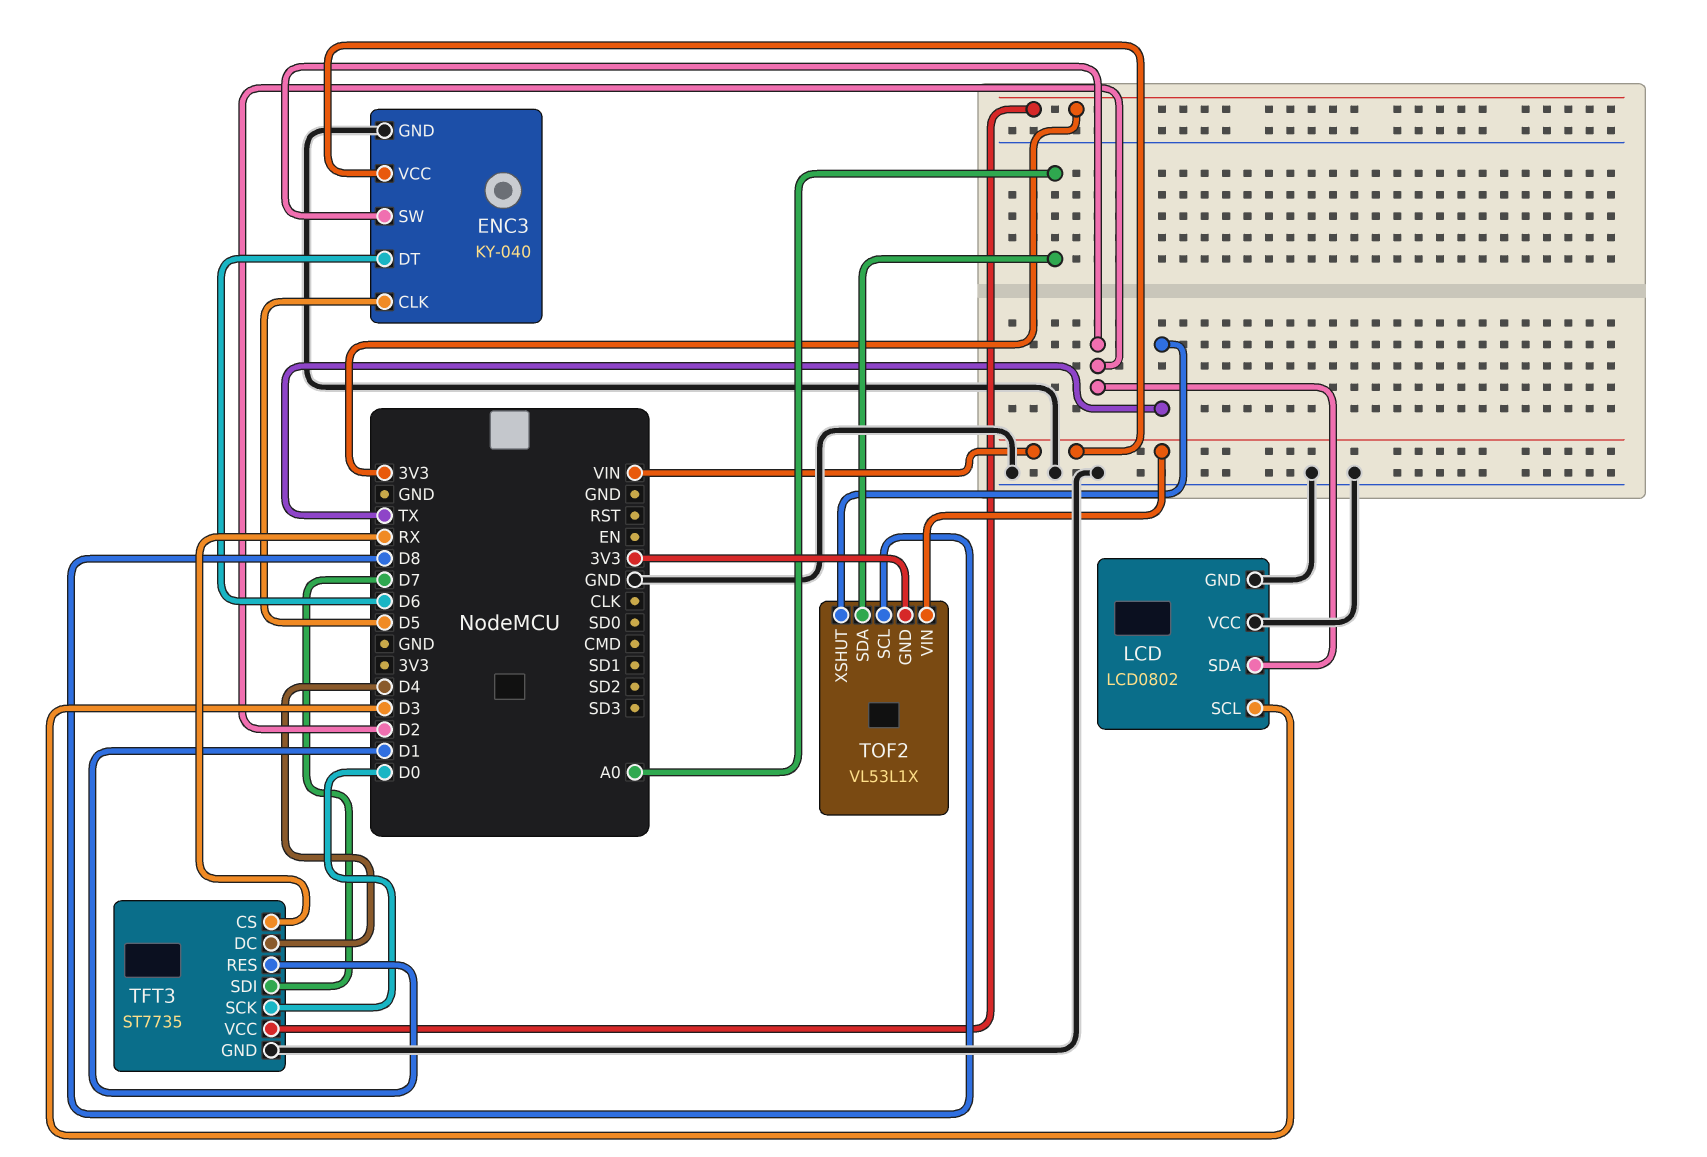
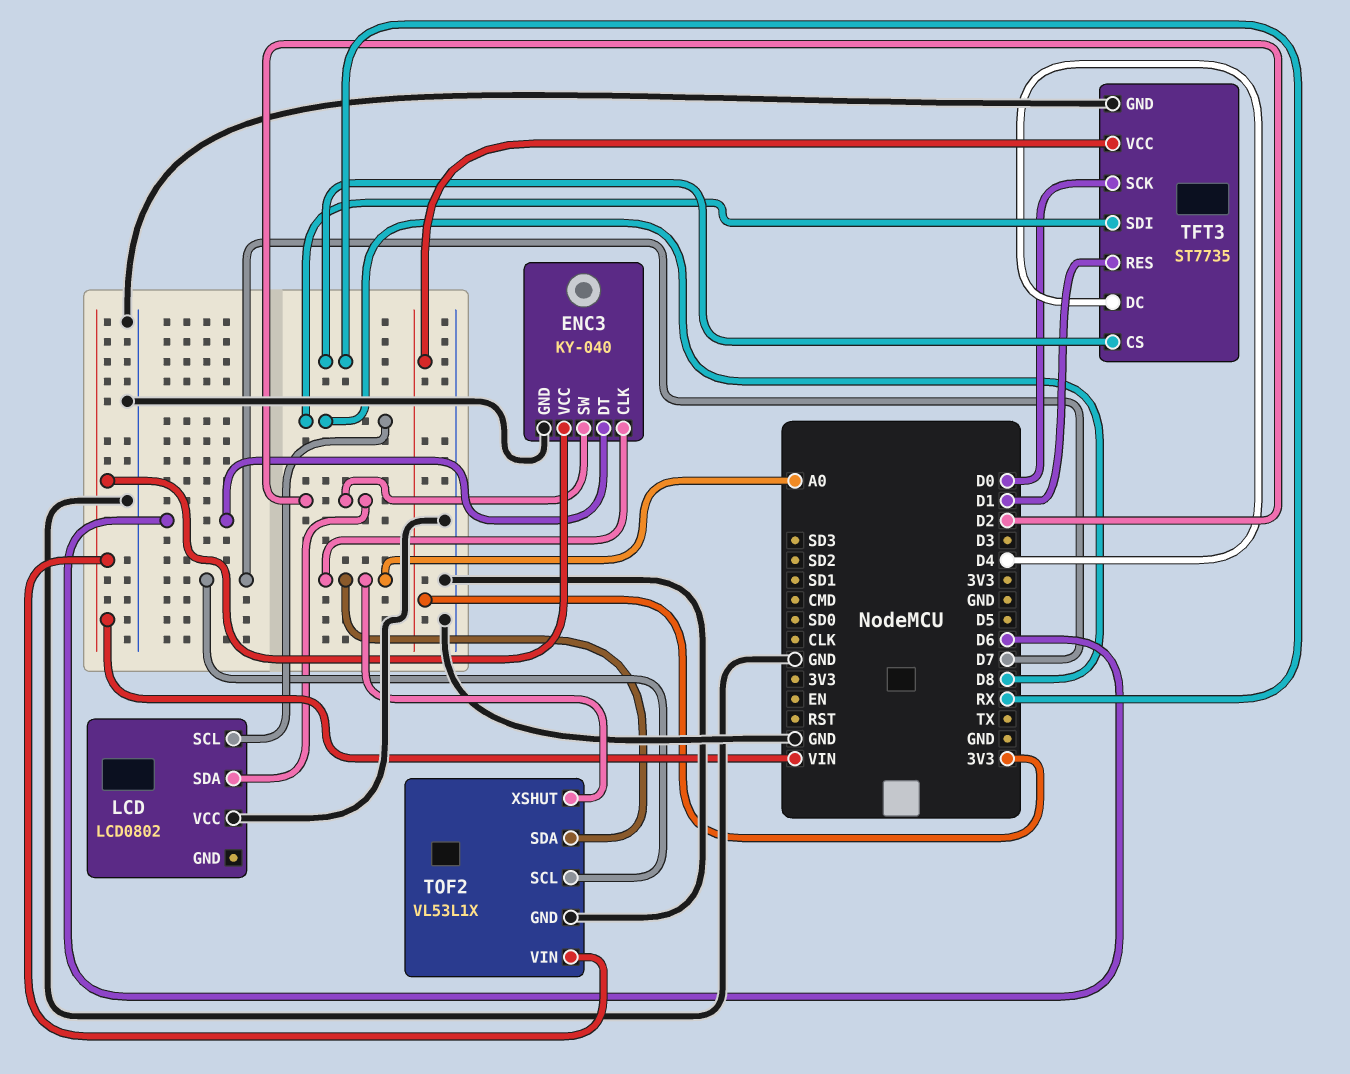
ENC3 pin CLK: D5 -> A0
LCD pin GND: GND -> none
LCD pin SCL: D3 -> D8
TFT3 pin SDI: D7 -> D8
TOF2 pin GND: 3V3 -> GND
TOF2 pin SCL: D8 -> D7
TOF2 pin XSHUT: TX -> A0

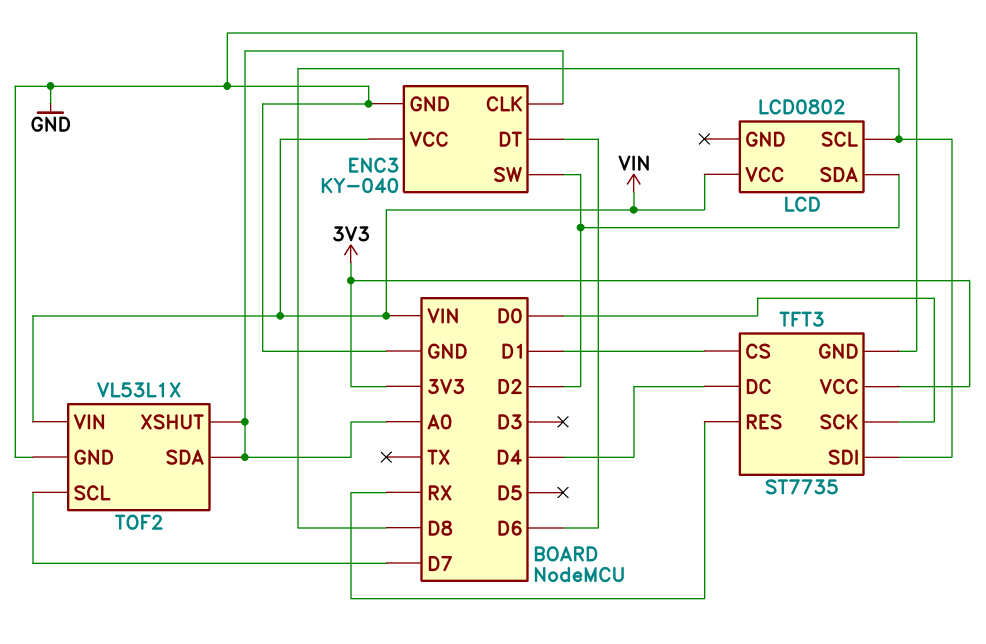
LCD pin VCC: GND -> VIN
TFT3 pin CS: RX -> D1
TFT3 pin RES: D1 -> RX

